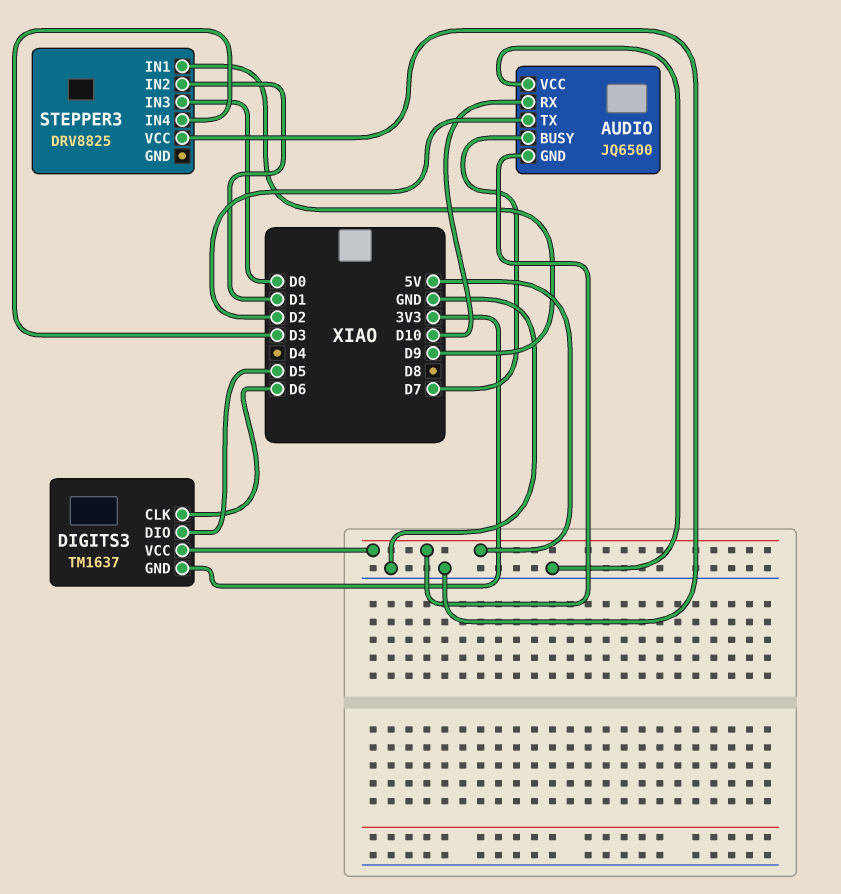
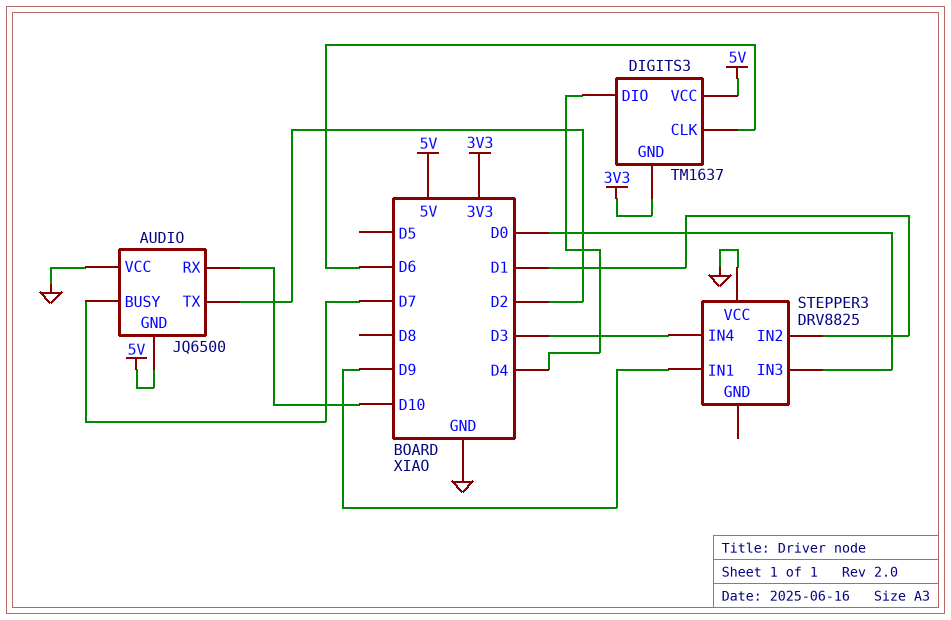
DIGITS3 pin DIO: D5 -> D4

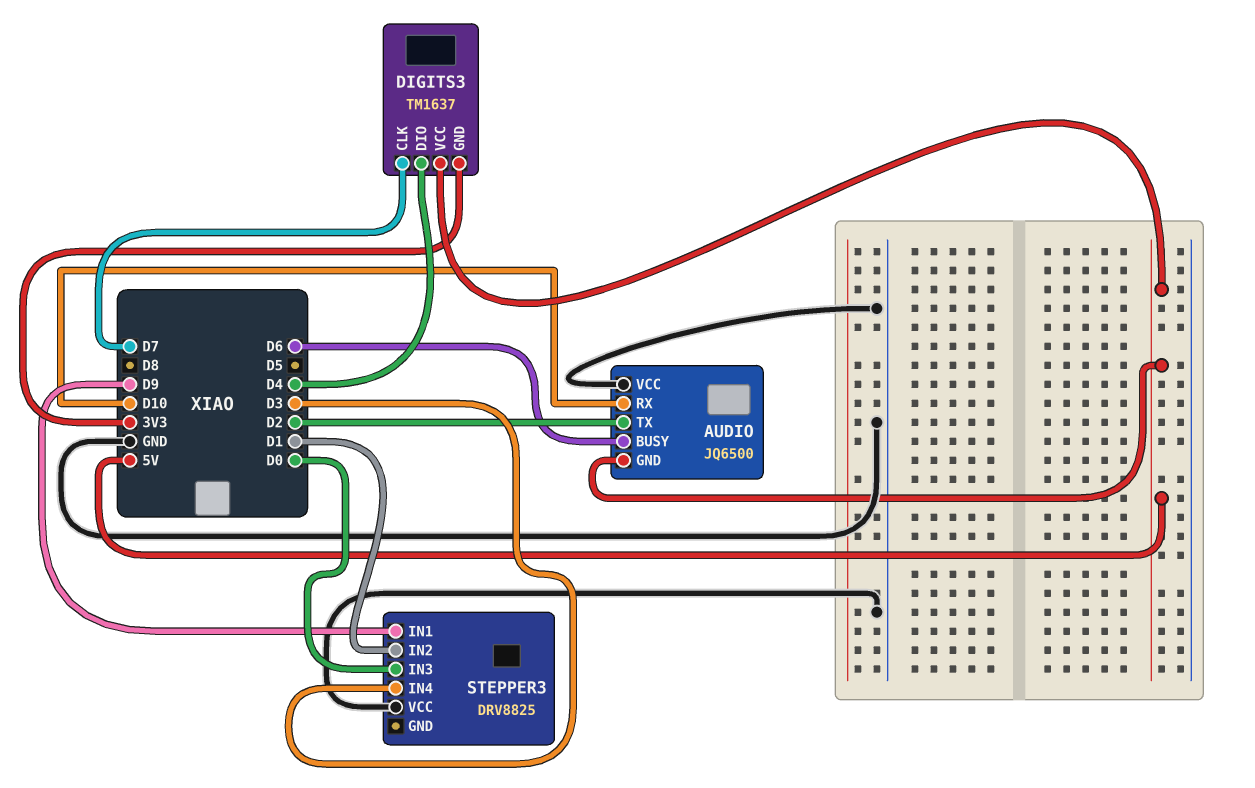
AUDIO pin BUSY: D7 -> D6
DIGITS3 pin CLK: D6 -> D7

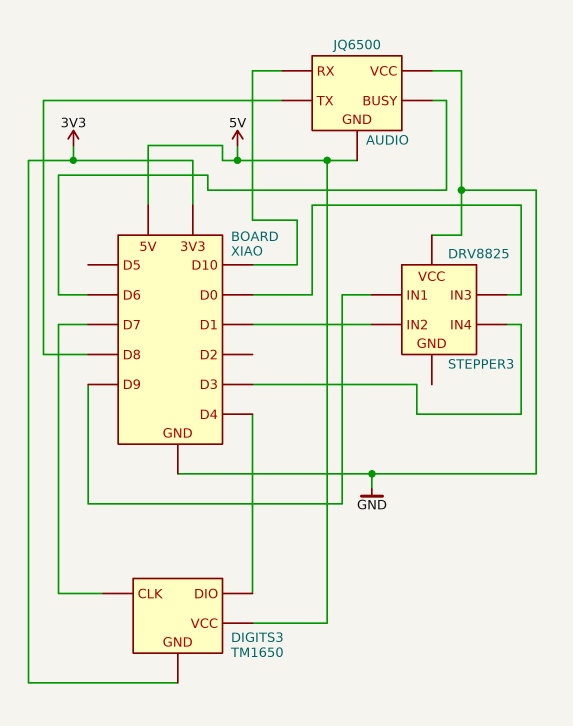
AUDIO pin TX: D2 -> D8
DIGITS3: TM1637 -> TM1650

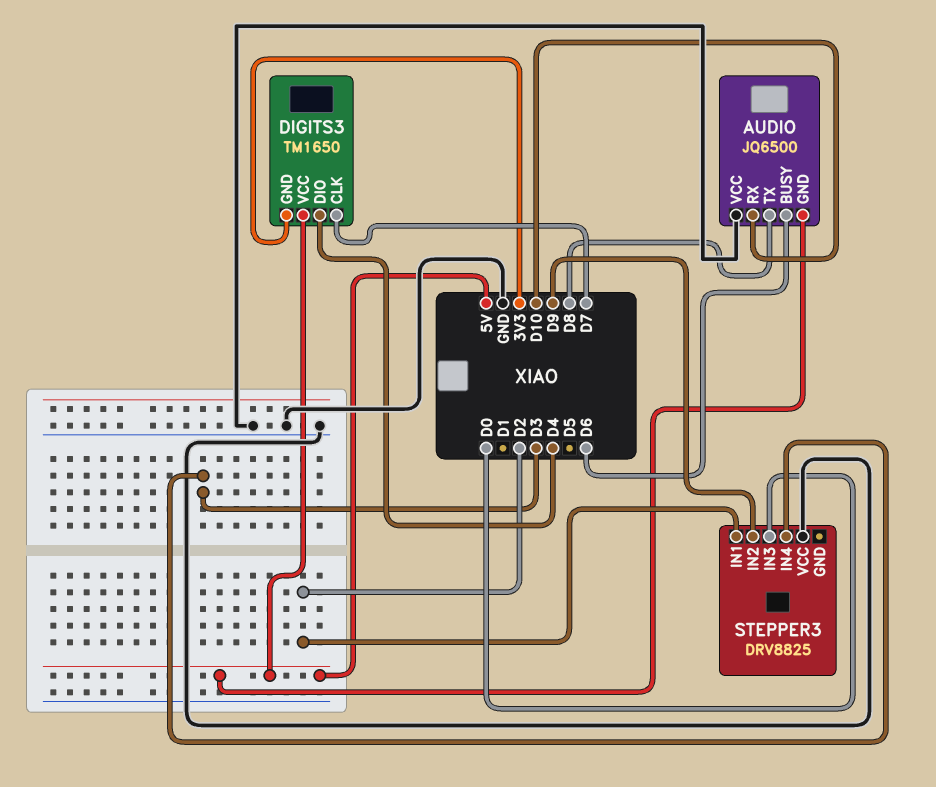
STEPPER3 pin IN1: D9 -> D2
STEPPER3 pin IN2: D1 -> D9

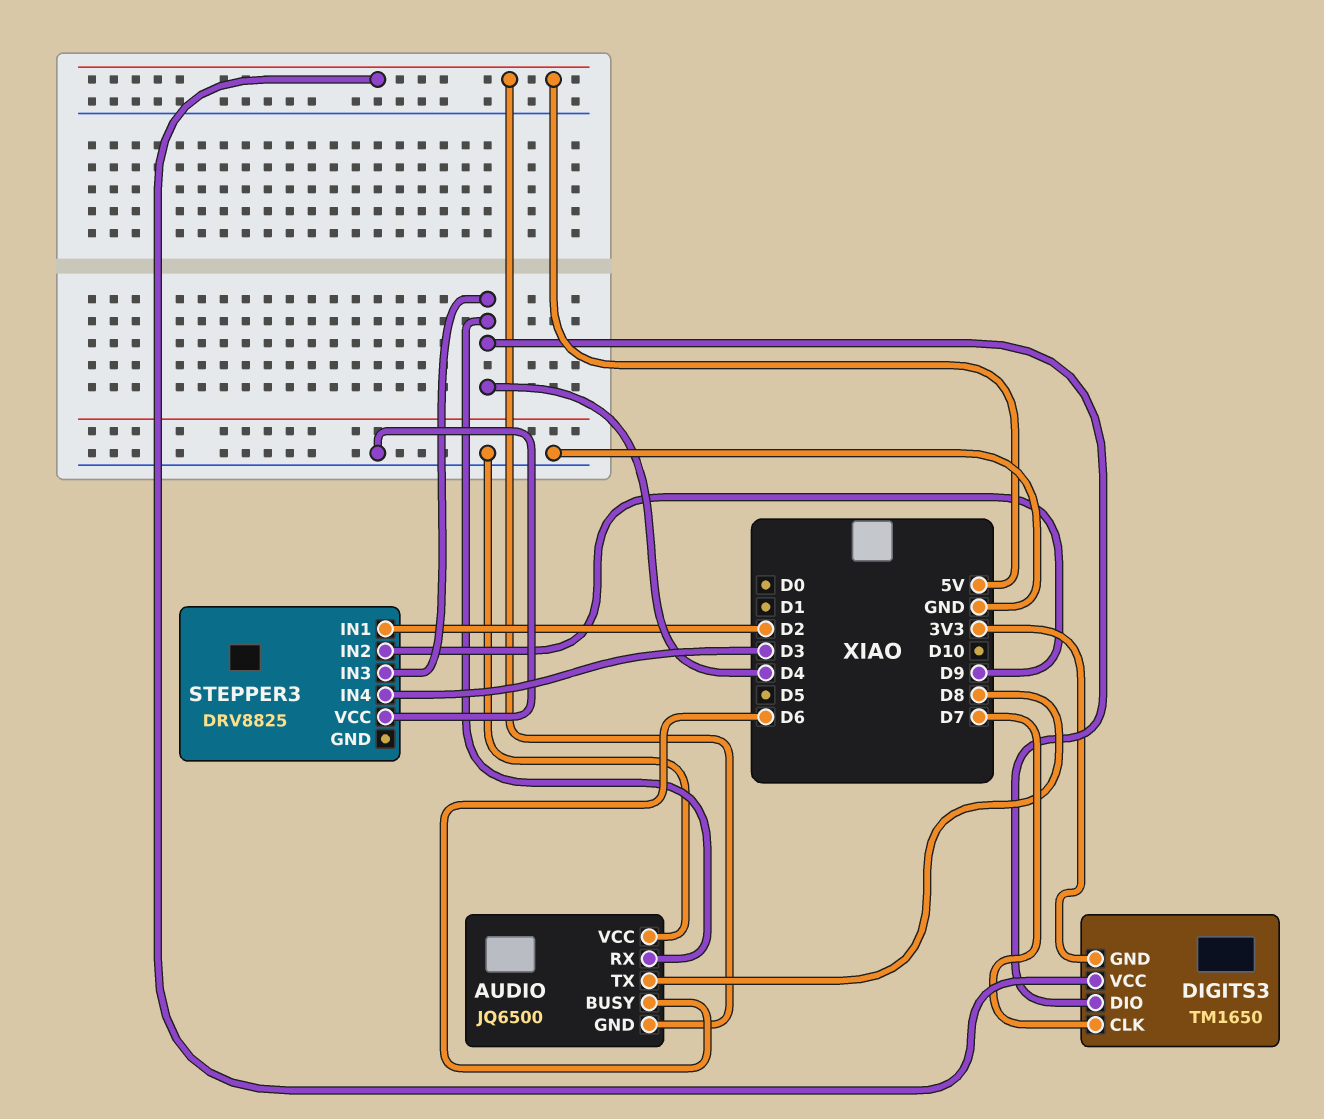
AUDIO pin RX: D10 -> D4
STEPPER3 pin IN3: D0 -> D4

